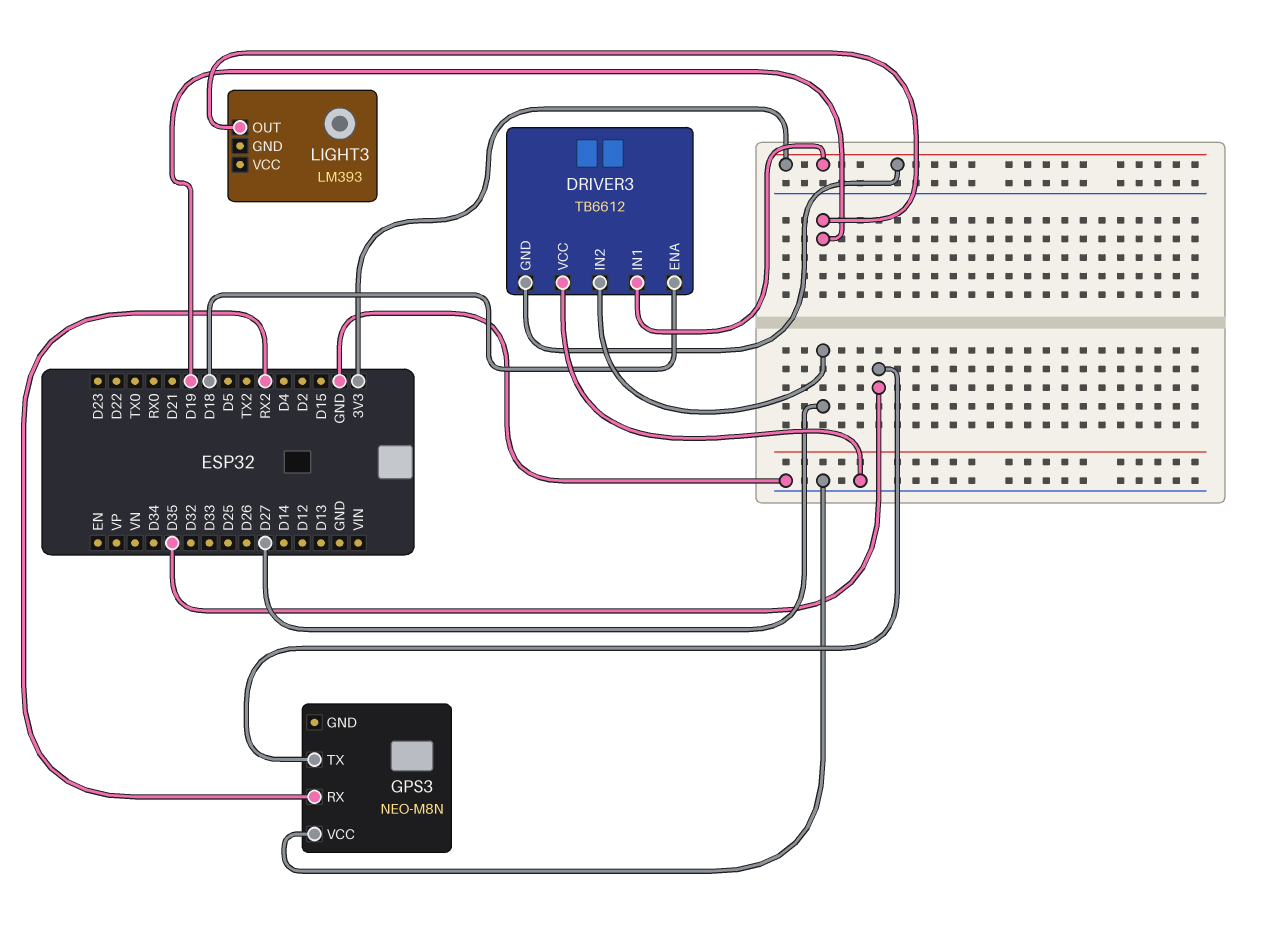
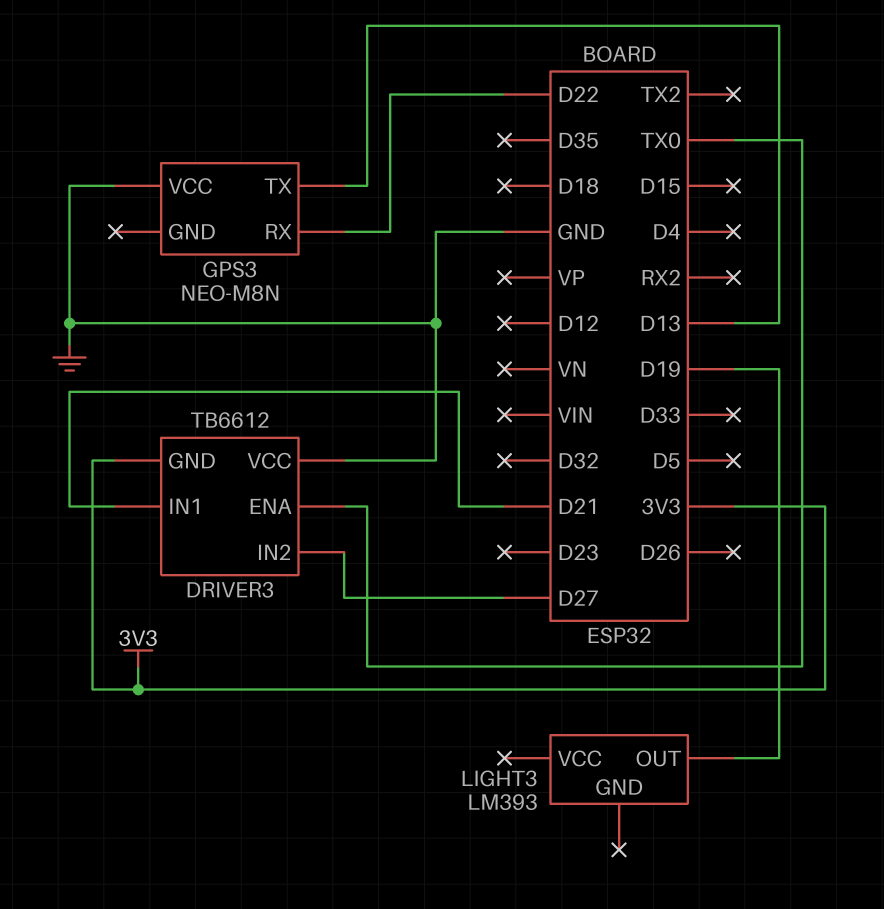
DRIVER3 pin ENA: D18 -> TX0
DRIVER3 pin IN1: 3V3 -> D21
GPS3 pin RX: RX2 -> D22
GPS3 pin TX: D35 -> D13

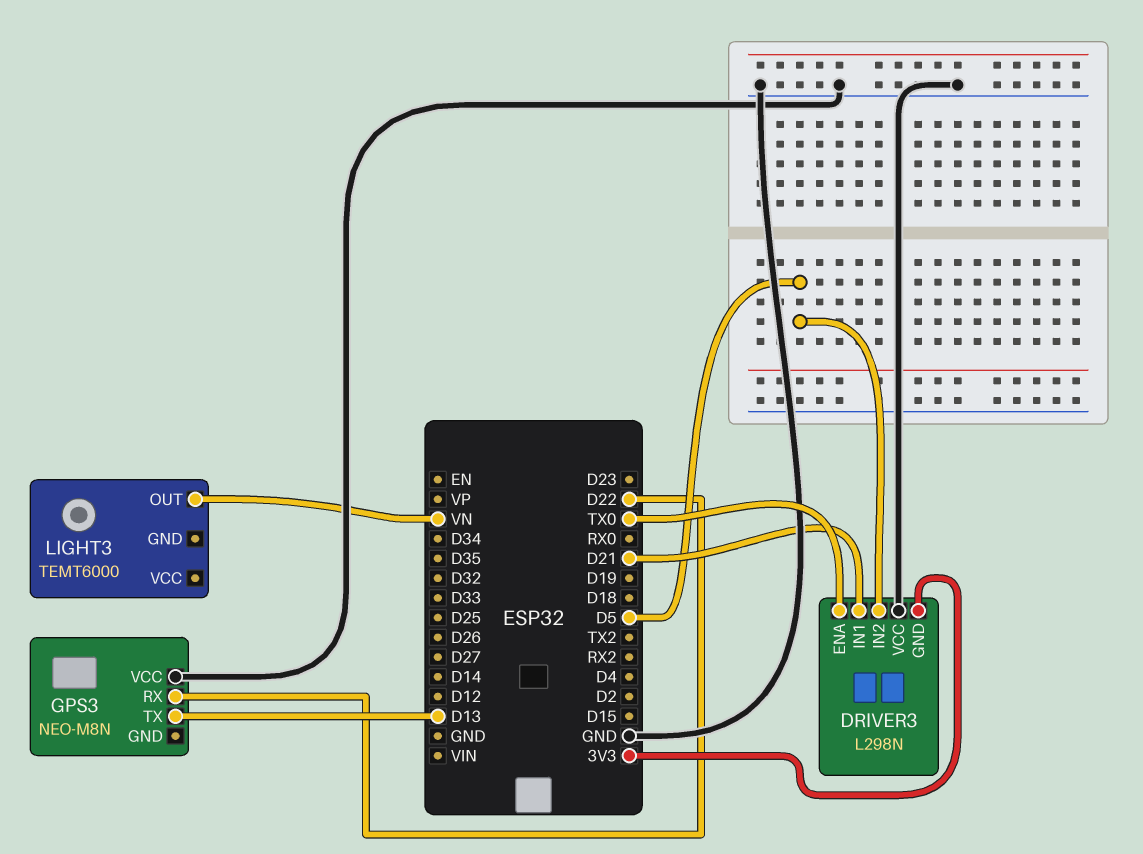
DRIVER3: TB6612 -> L298N
DRIVER3 pin IN2: D27 -> D5
LIGHT3: LM393 -> TEMT6000
LIGHT3 pin OUT: D19 -> VN

